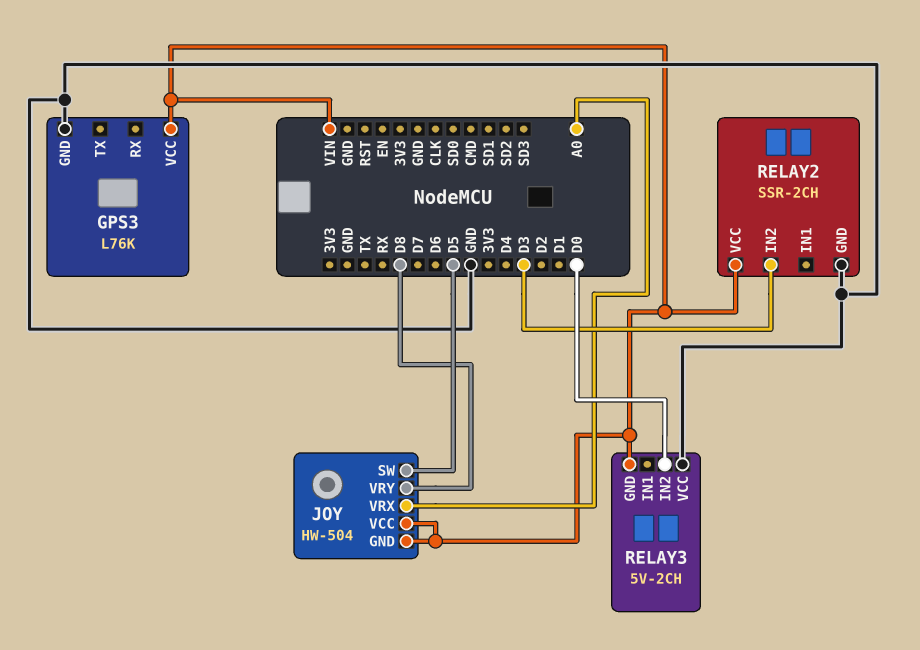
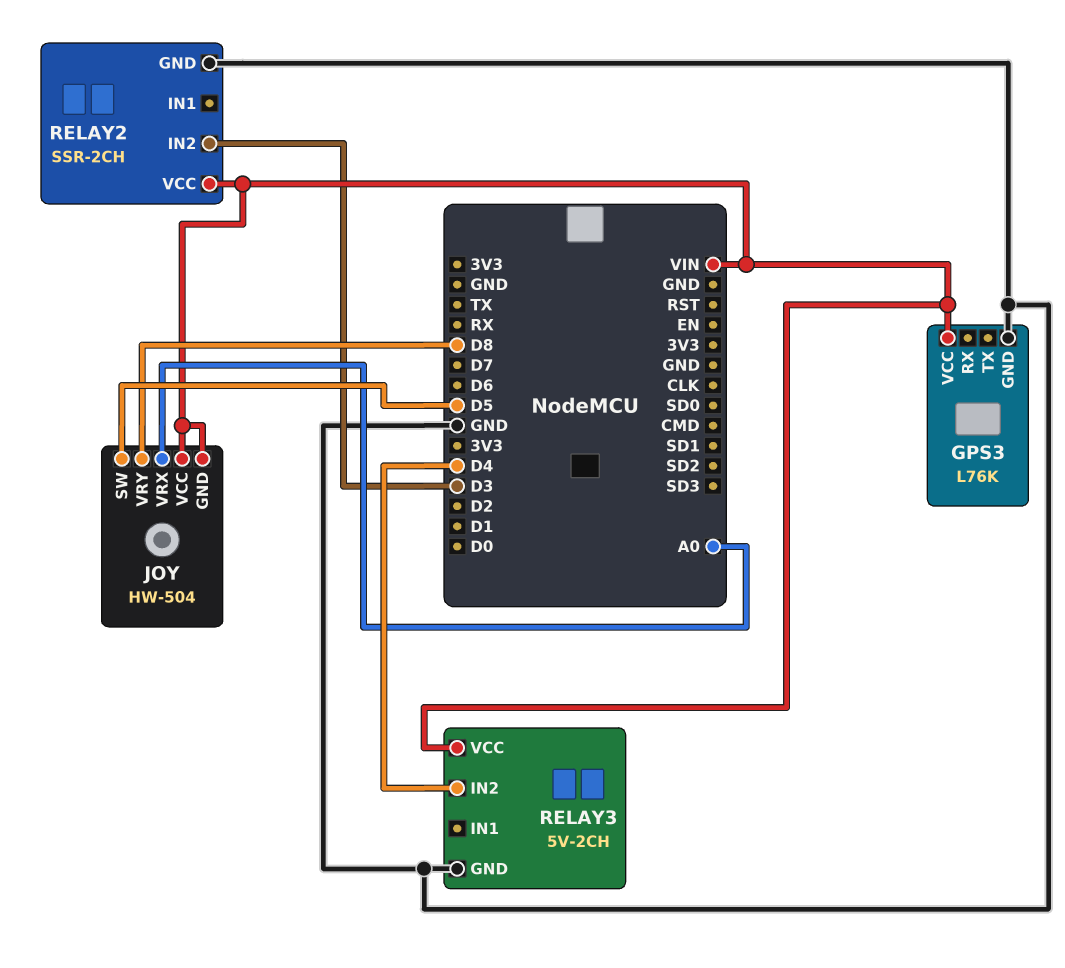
RELAY3 pin GND: VIN -> GND
RELAY3 pin IN2: D0 -> D4
RELAY3 pin VCC: GND -> VIN

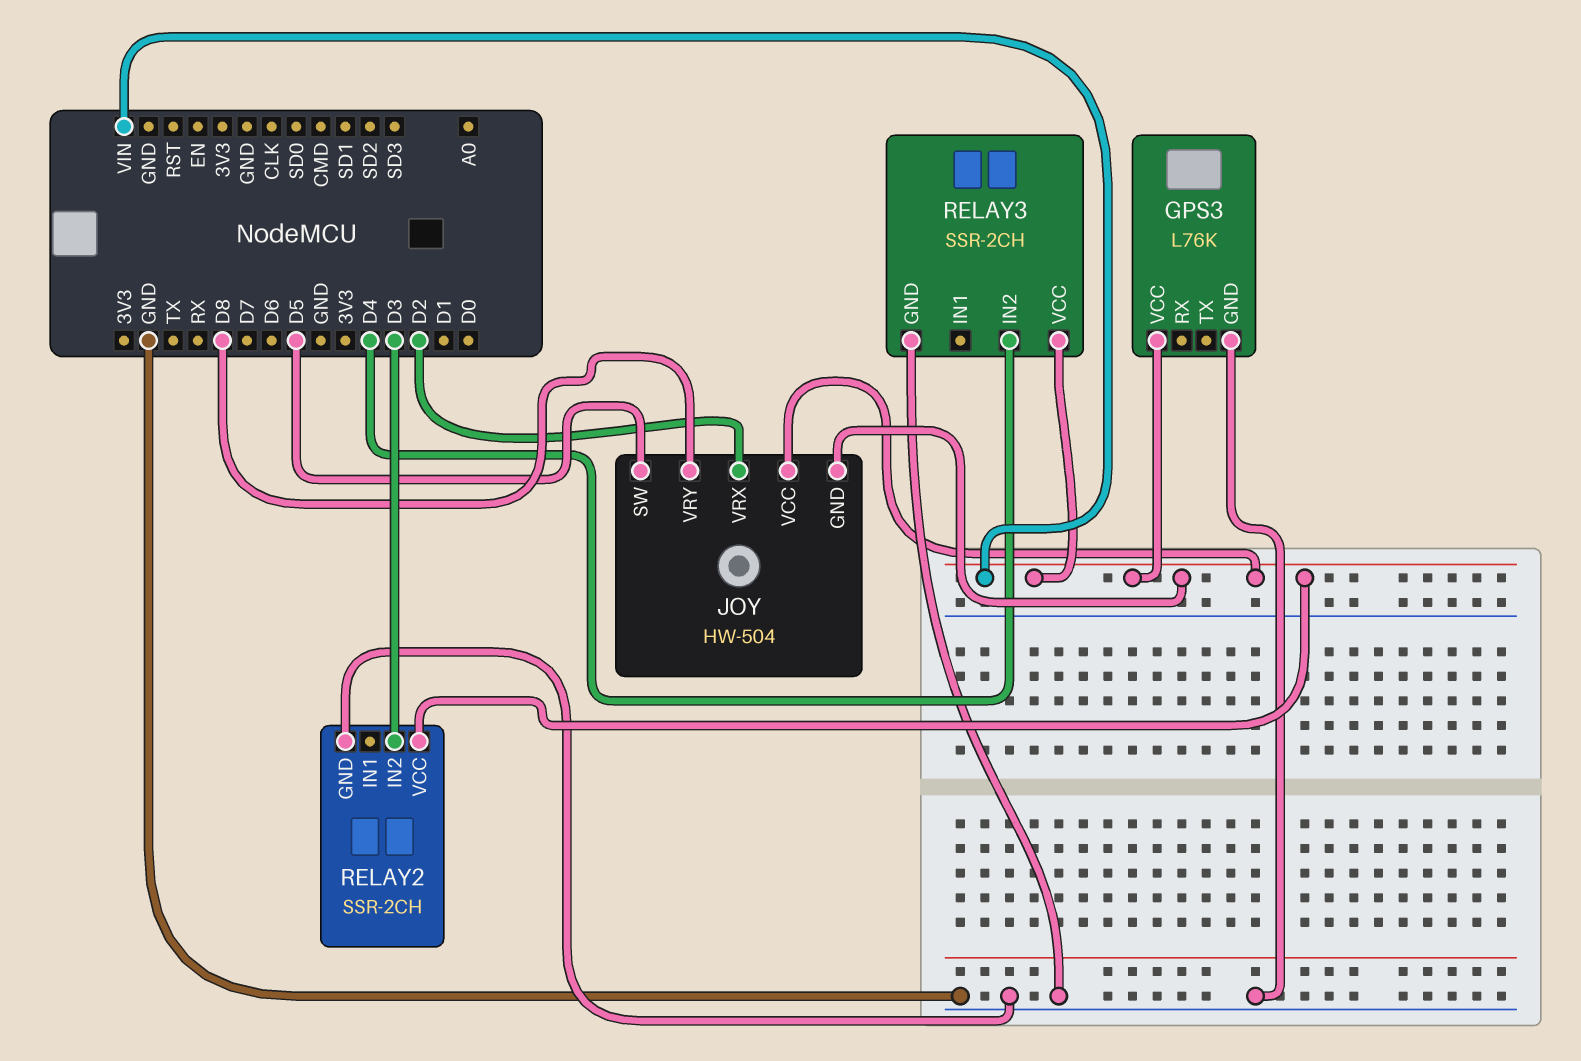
JOY pin VRX: A0 -> D2
RELAY3: 5V-2CH -> SSR-2CH

